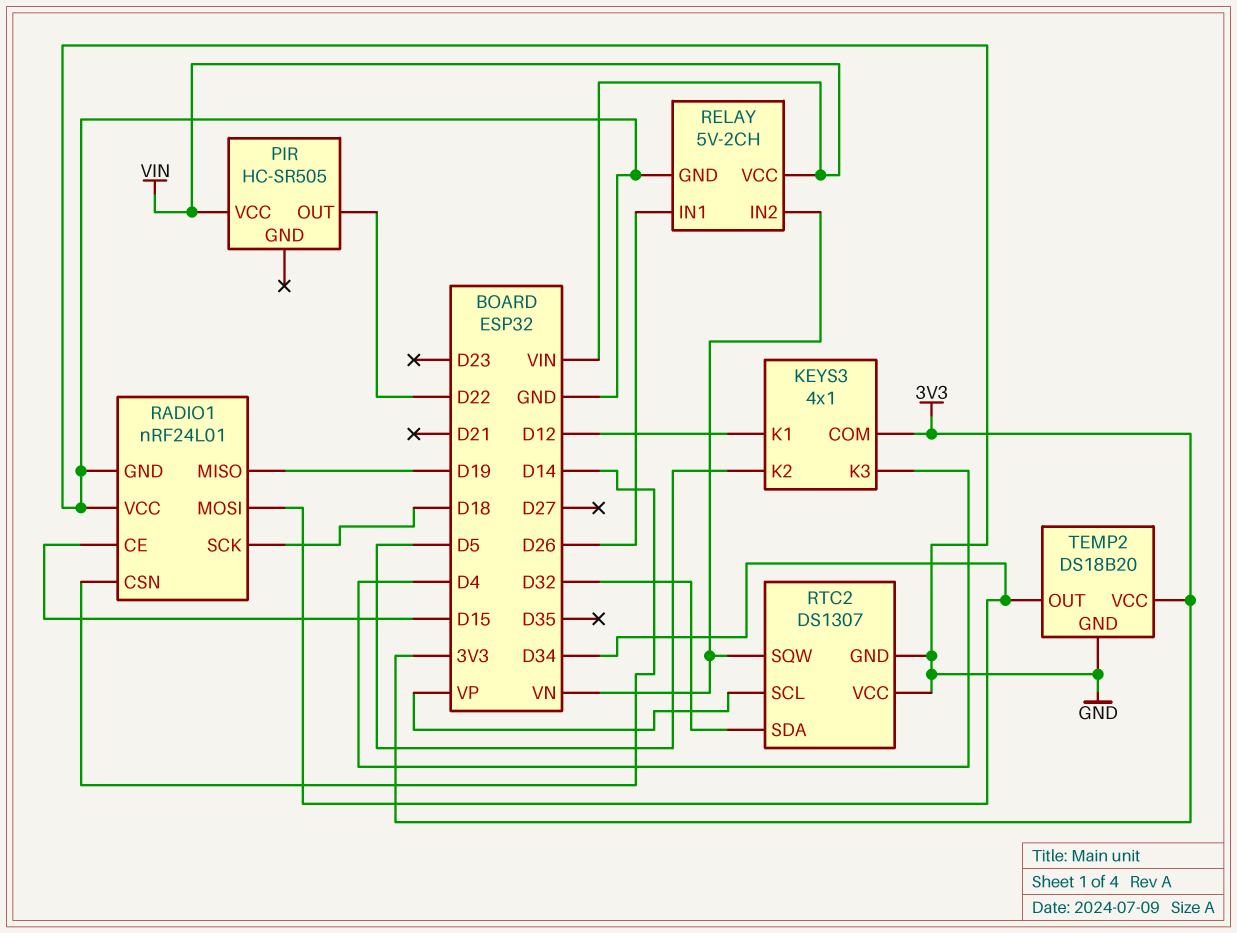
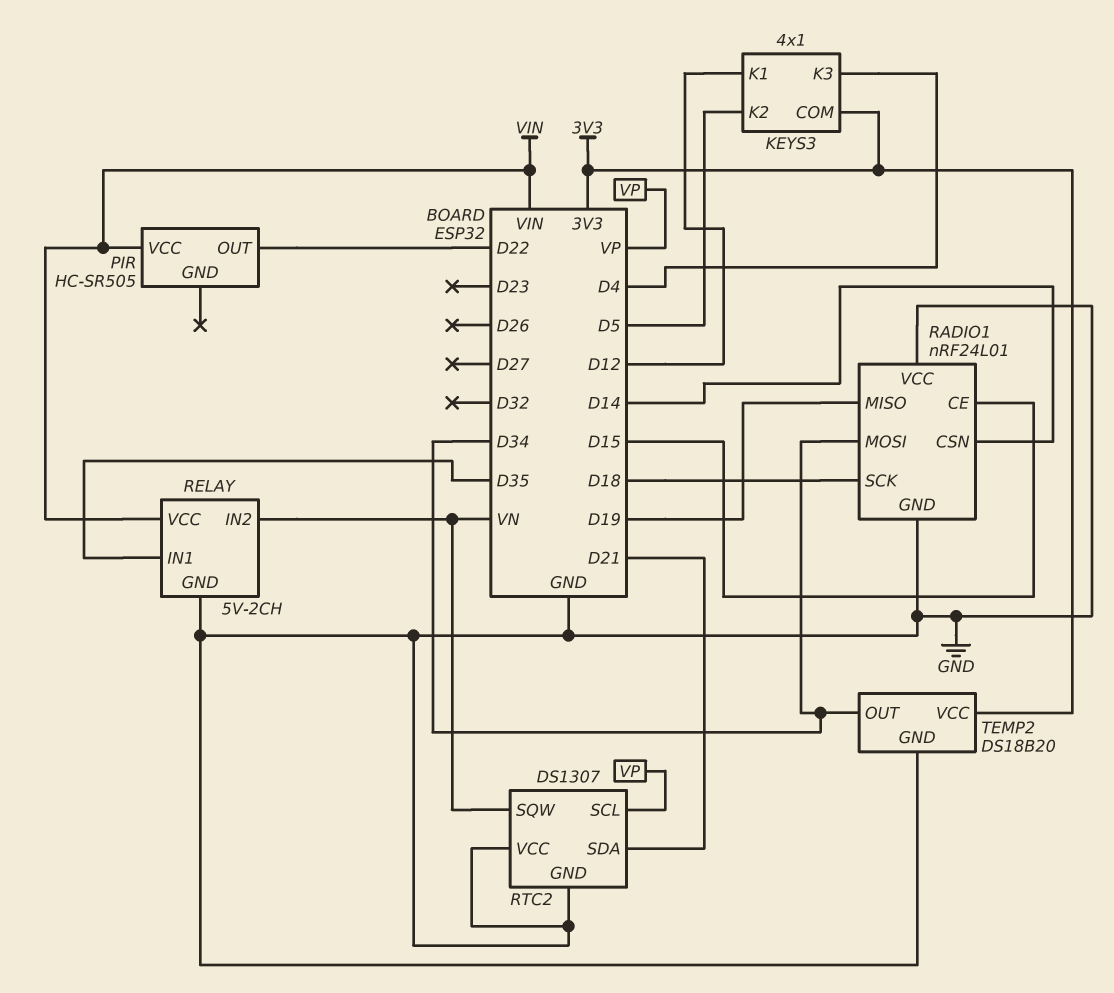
RELAY pin IN1: D26 -> D35
RTC2 pin SDA: D32 -> D21

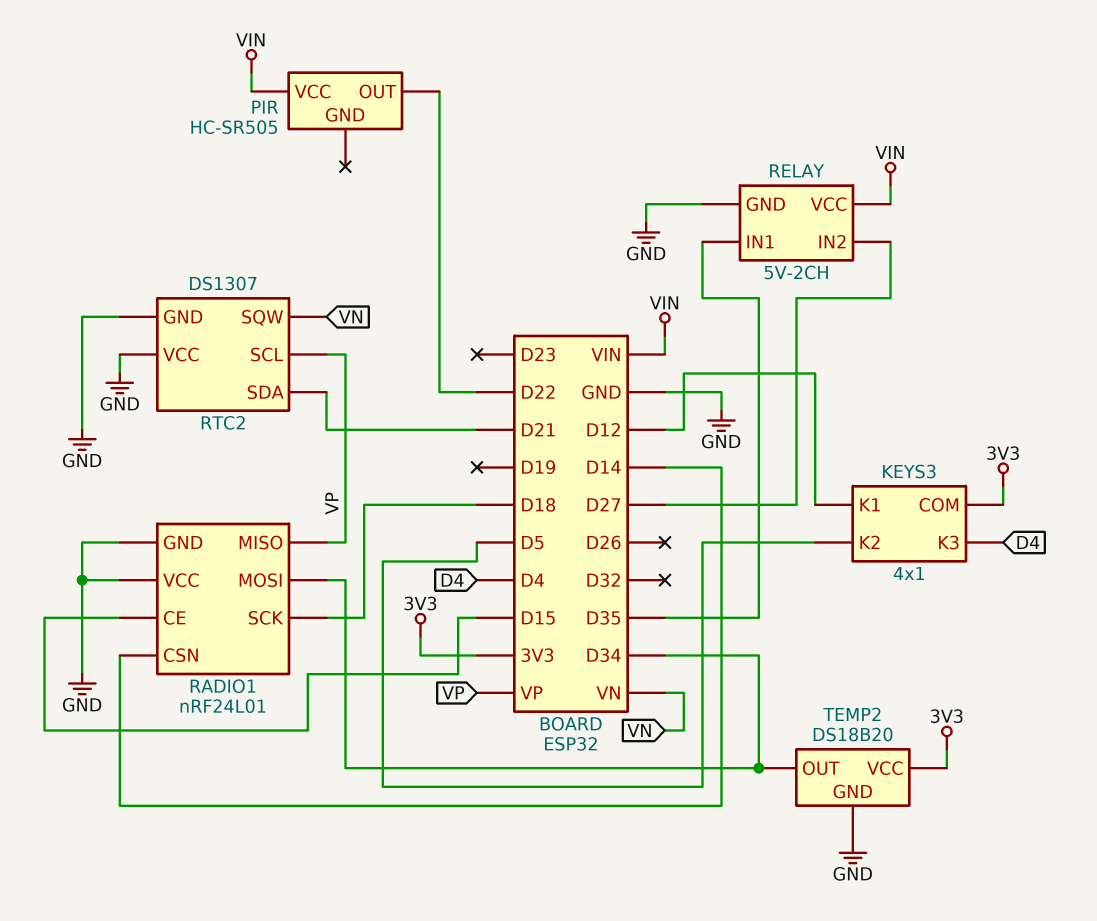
RADIO1 pin MISO: D19 -> VP
RELAY pin IN2: VN -> D27

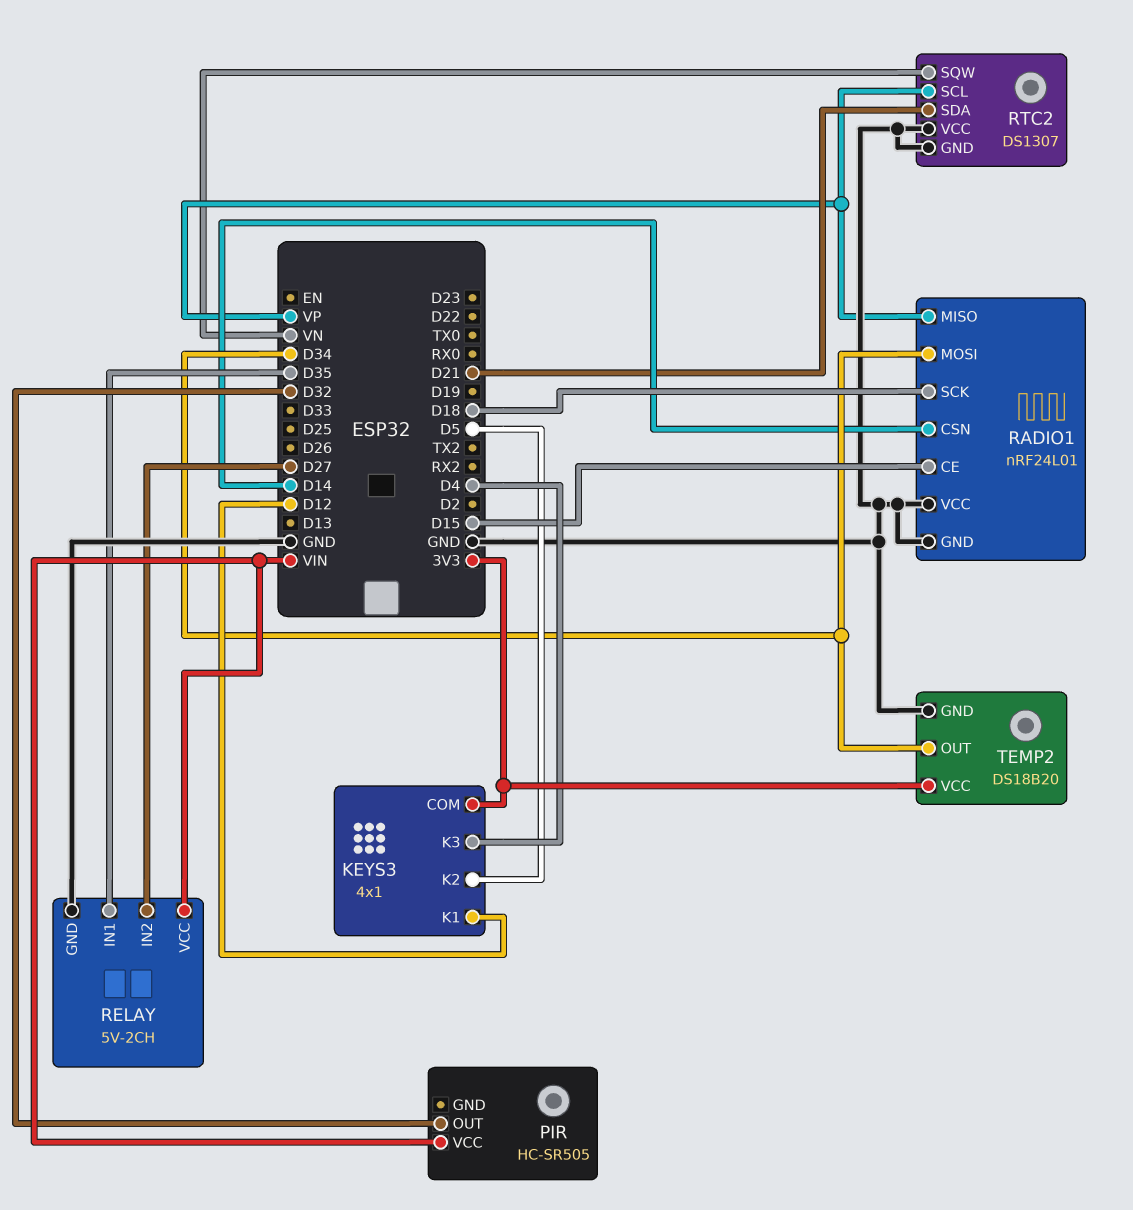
PIR pin OUT: D22 -> D32

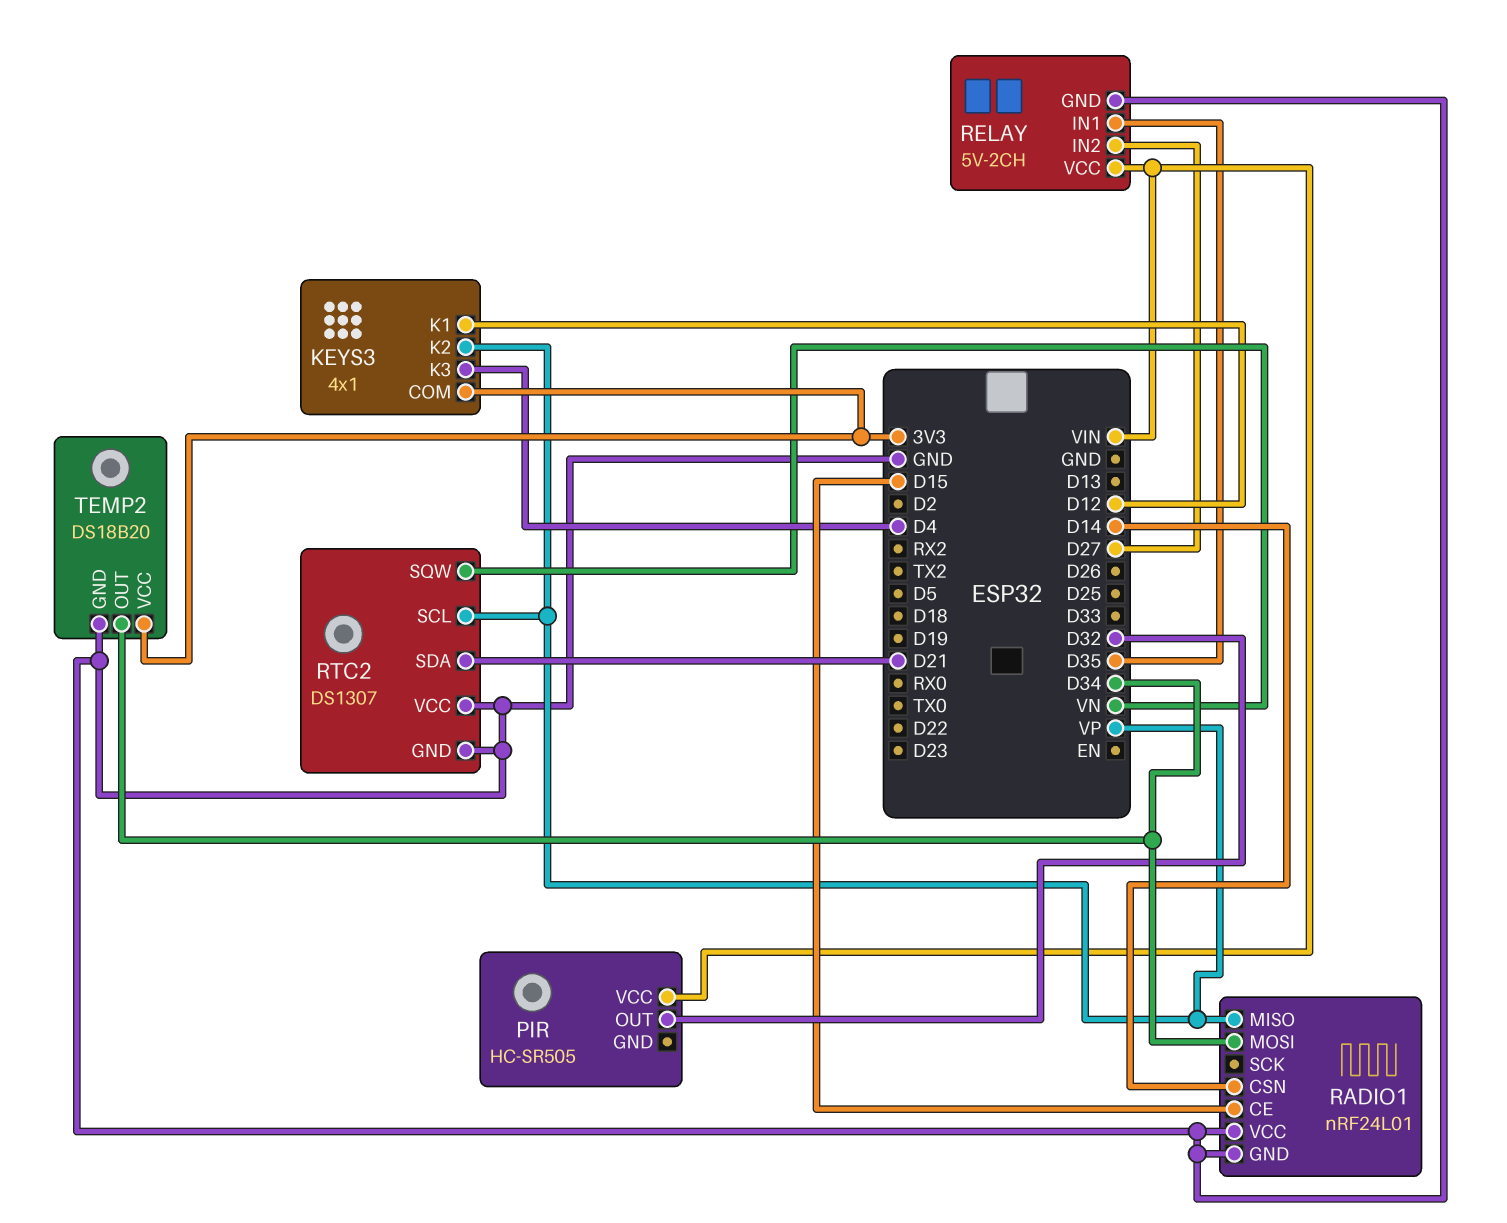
KEYS3 pin K2: D5 -> VP
RADIO1 pin SCK: D18 -> none

